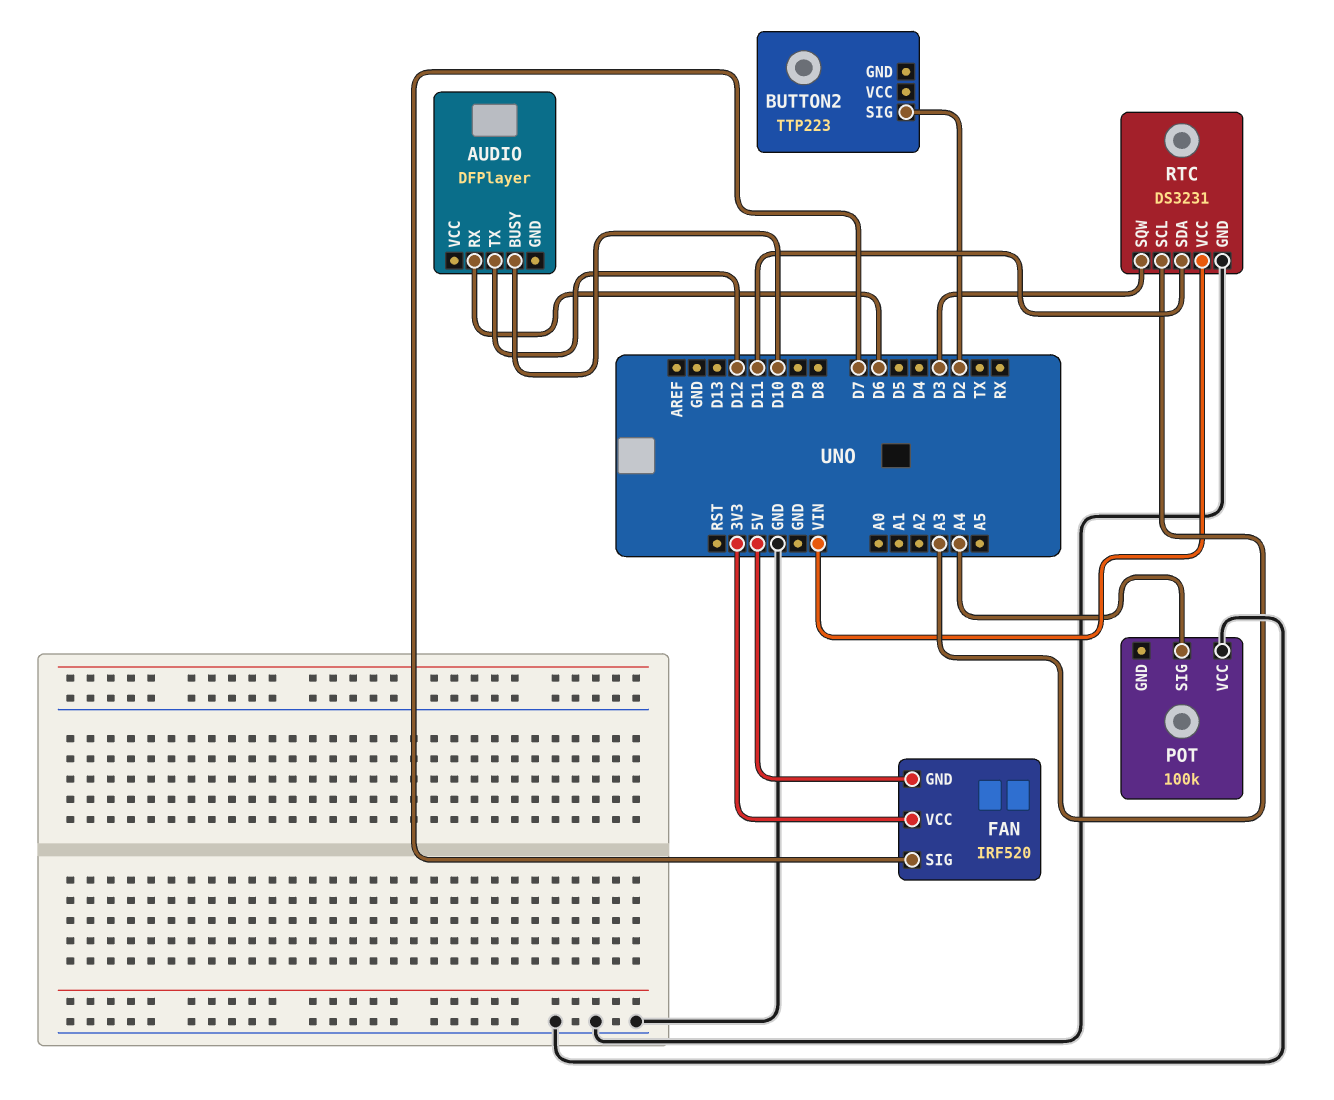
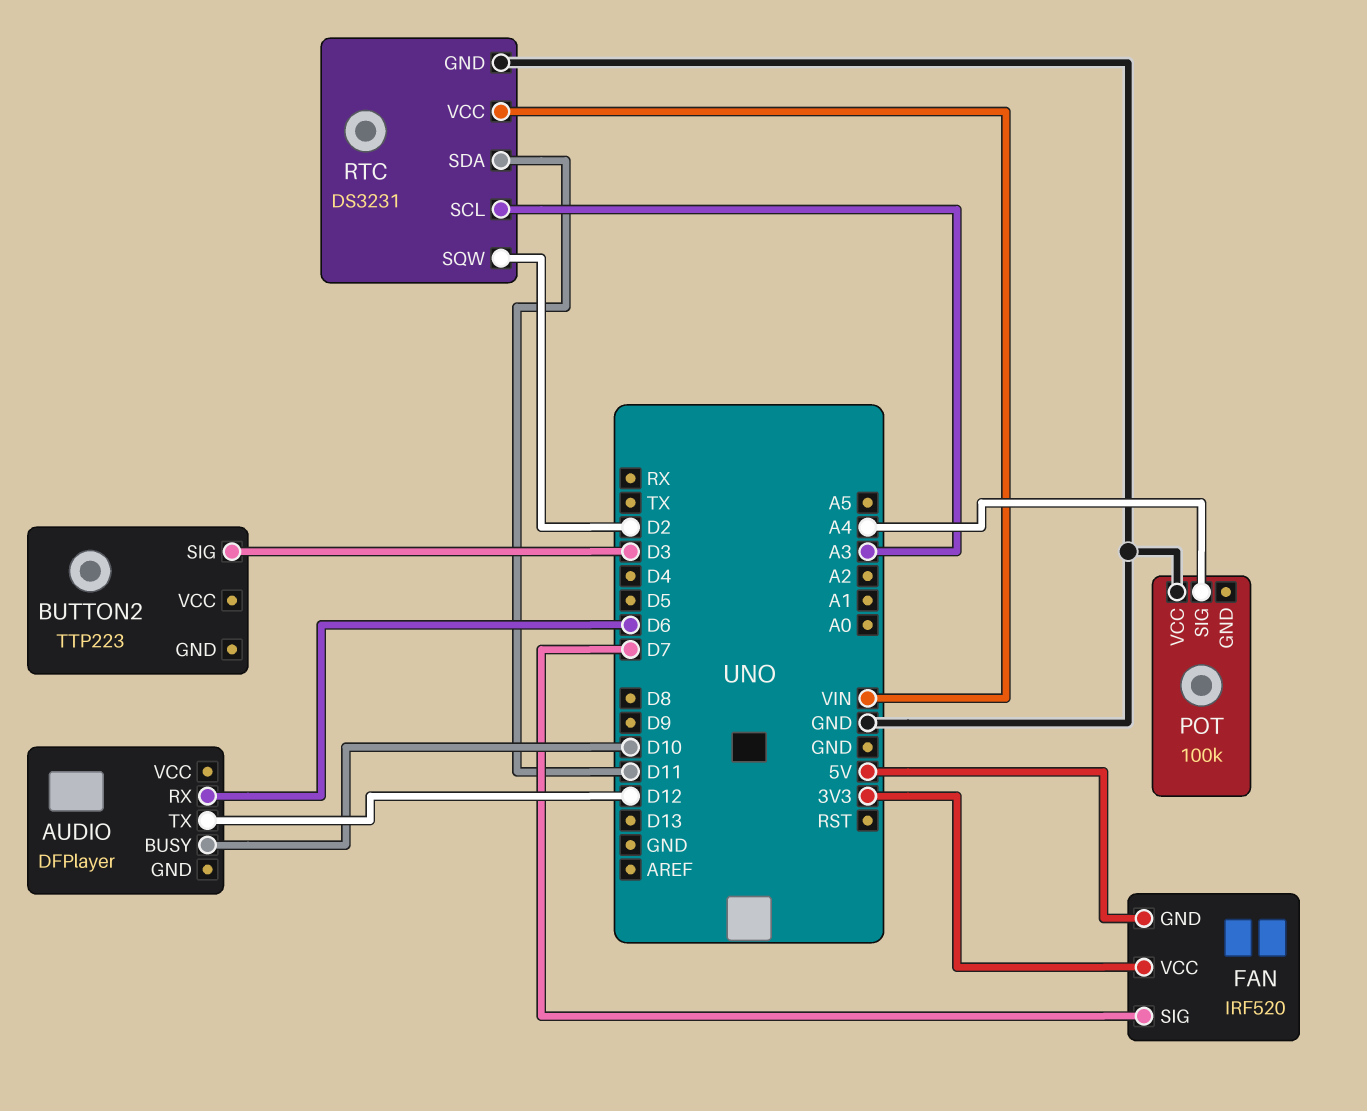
BUTTON2 pin SIG: D2 -> D3
RTC pin SQW: D3 -> D2

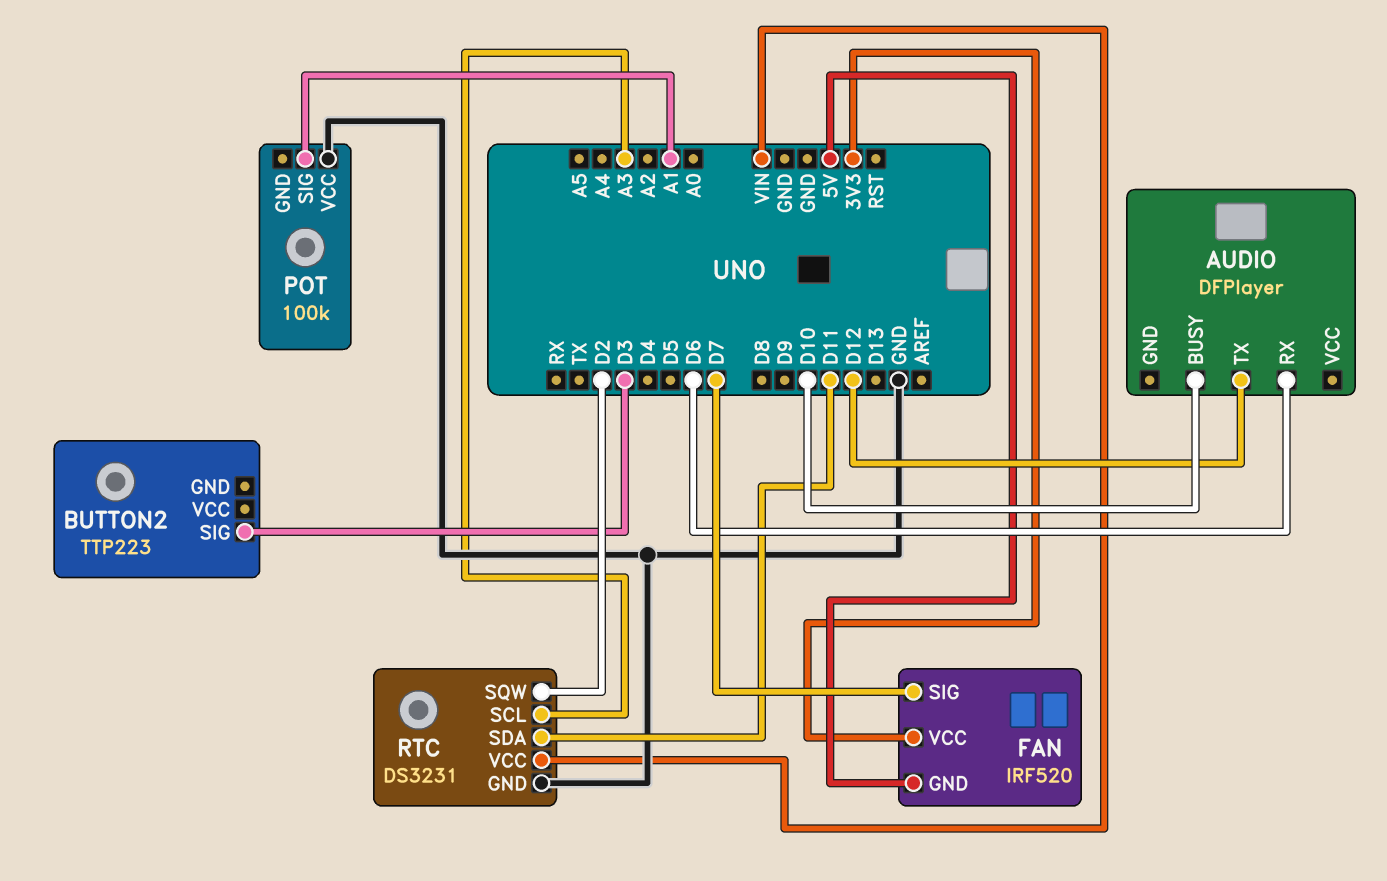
POT pin SIG: A4 -> A1

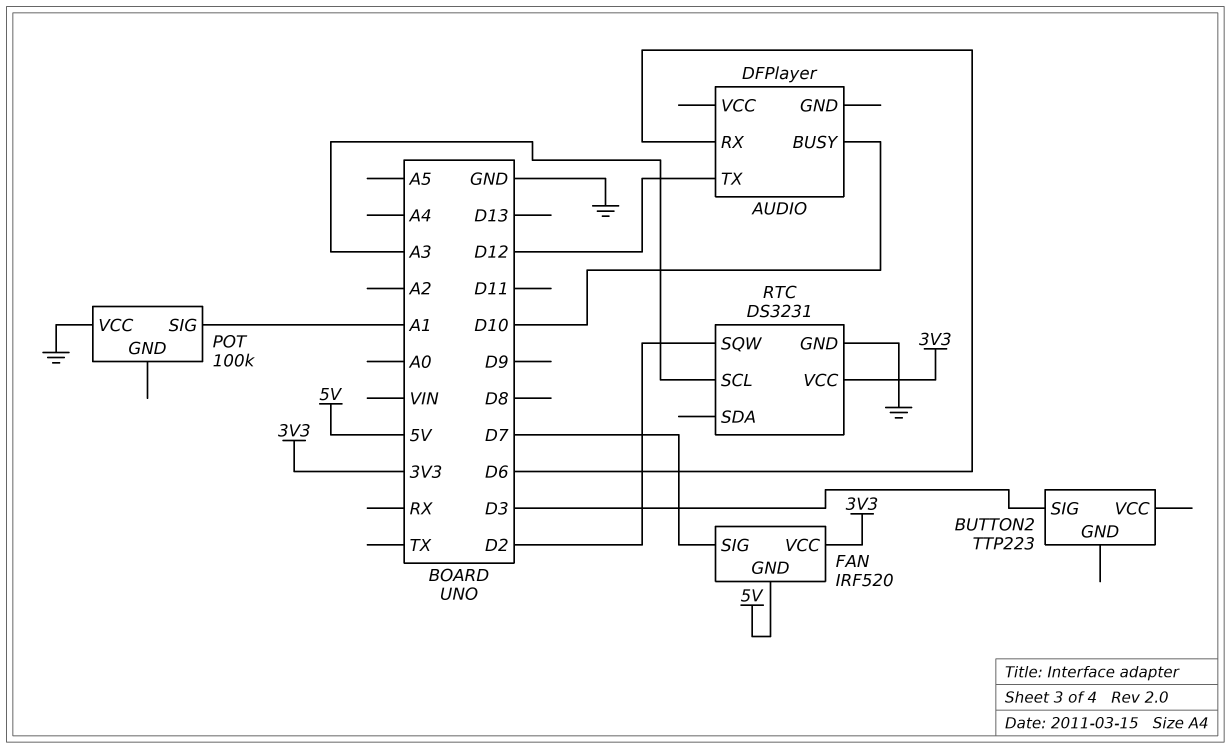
RTC pin SDA: D11 -> none
RTC pin VCC: VIN -> 3V3

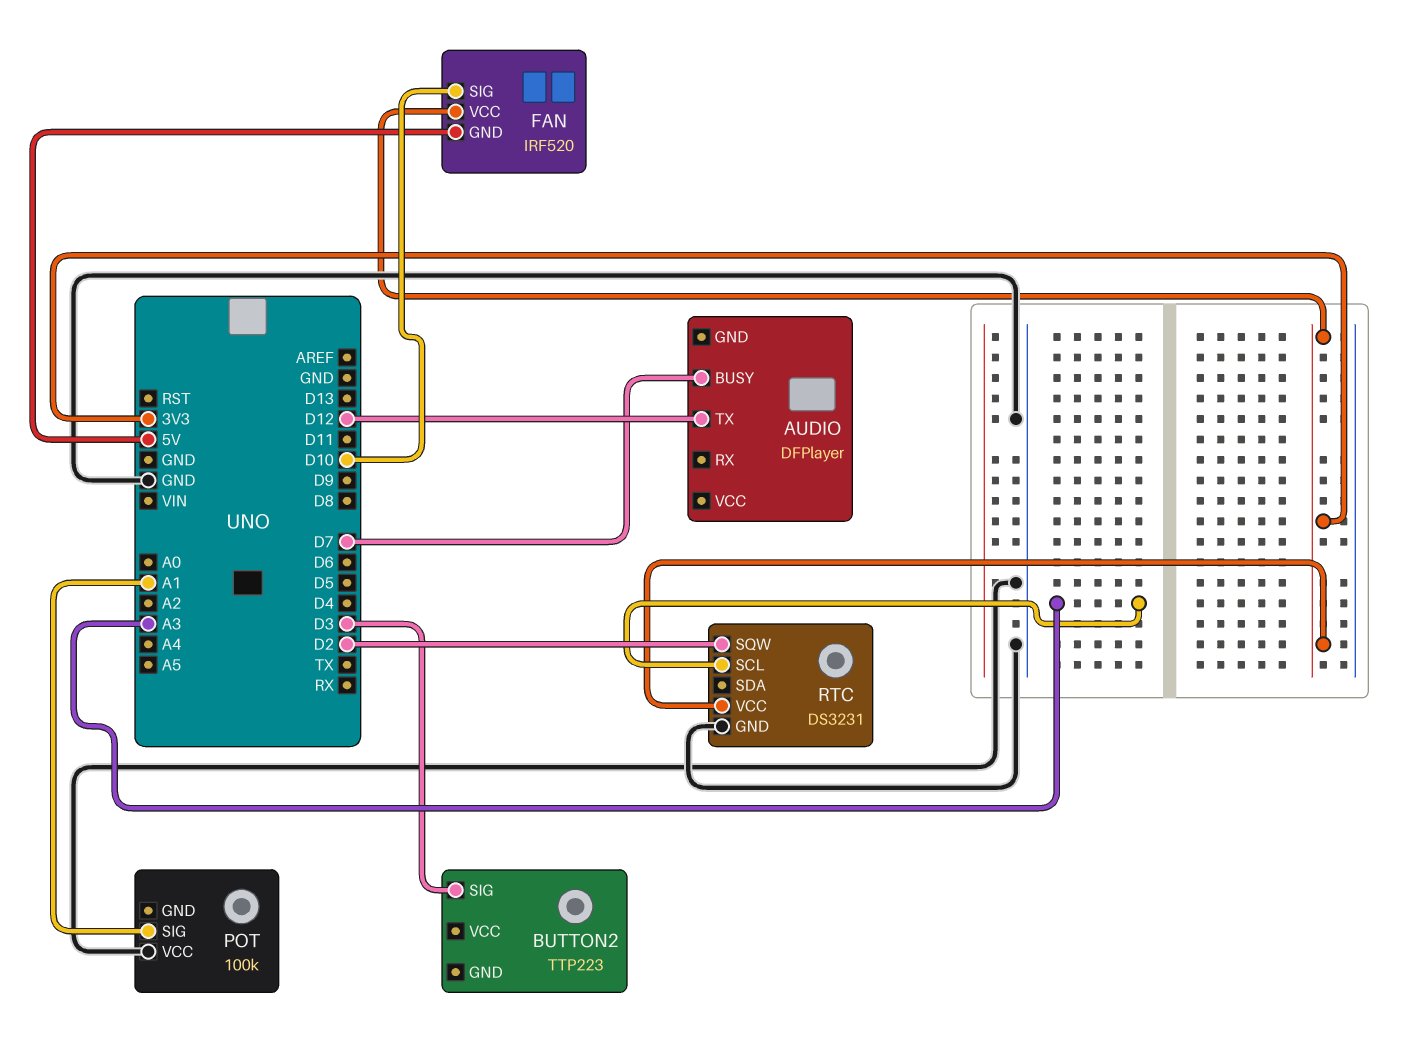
AUDIO pin BUSY: D10 -> D7
AUDIO pin RX: D6 -> none
FAN pin SIG: D7 -> D10

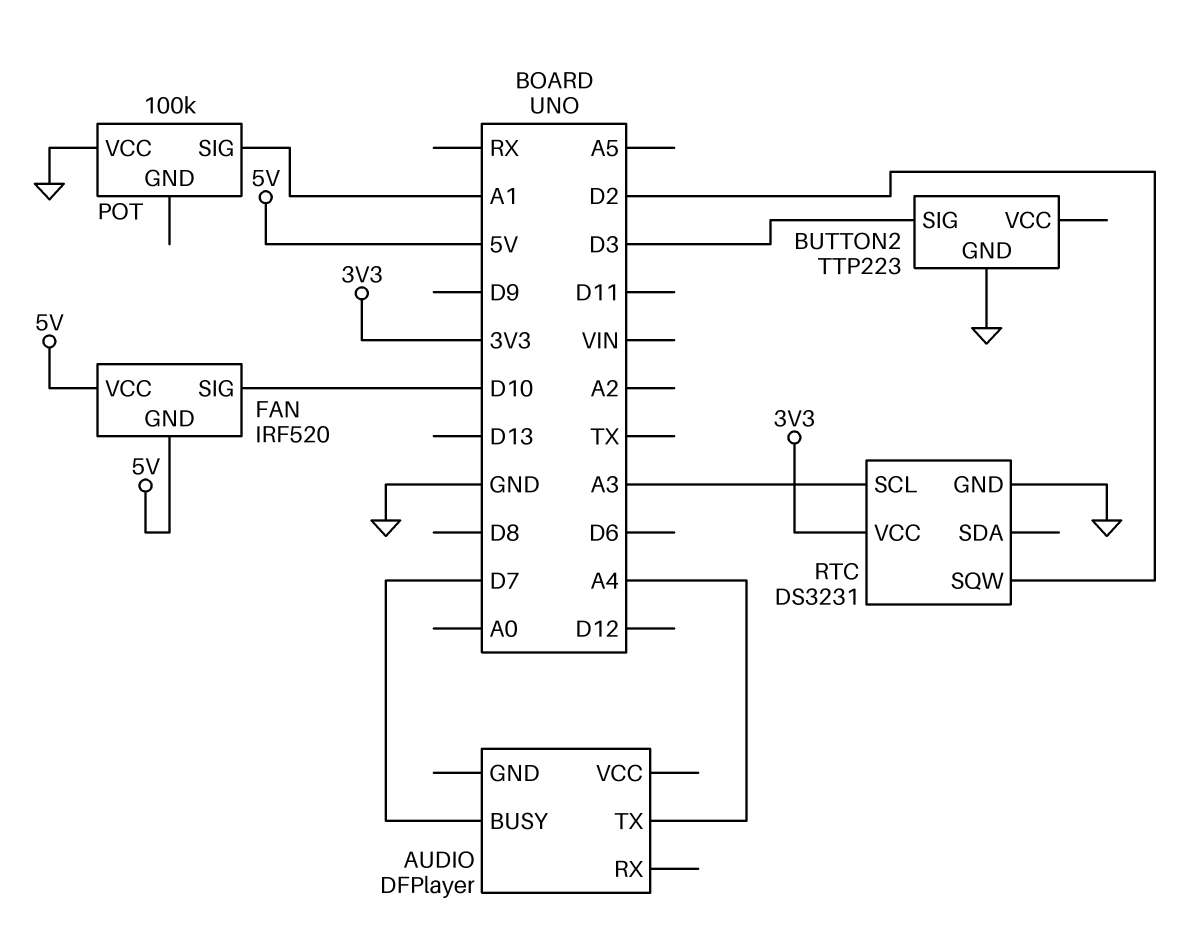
AUDIO pin TX: D12 -> A4
BUTTON2 pin GND: none -> GND
FAN pin VCC: 3V3 -> 5V

